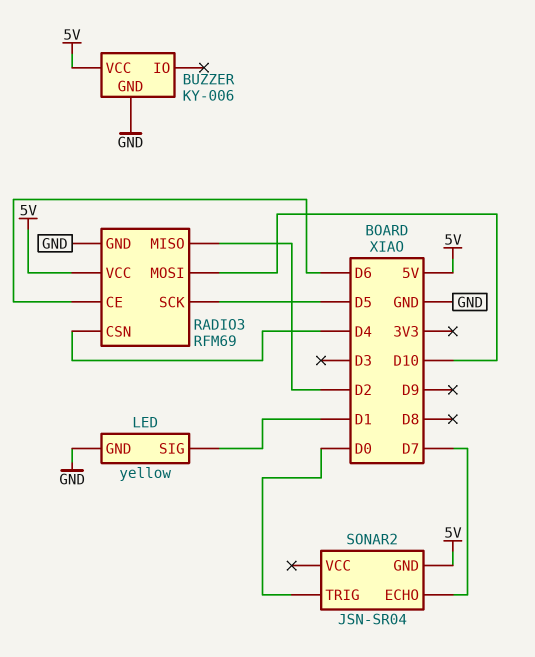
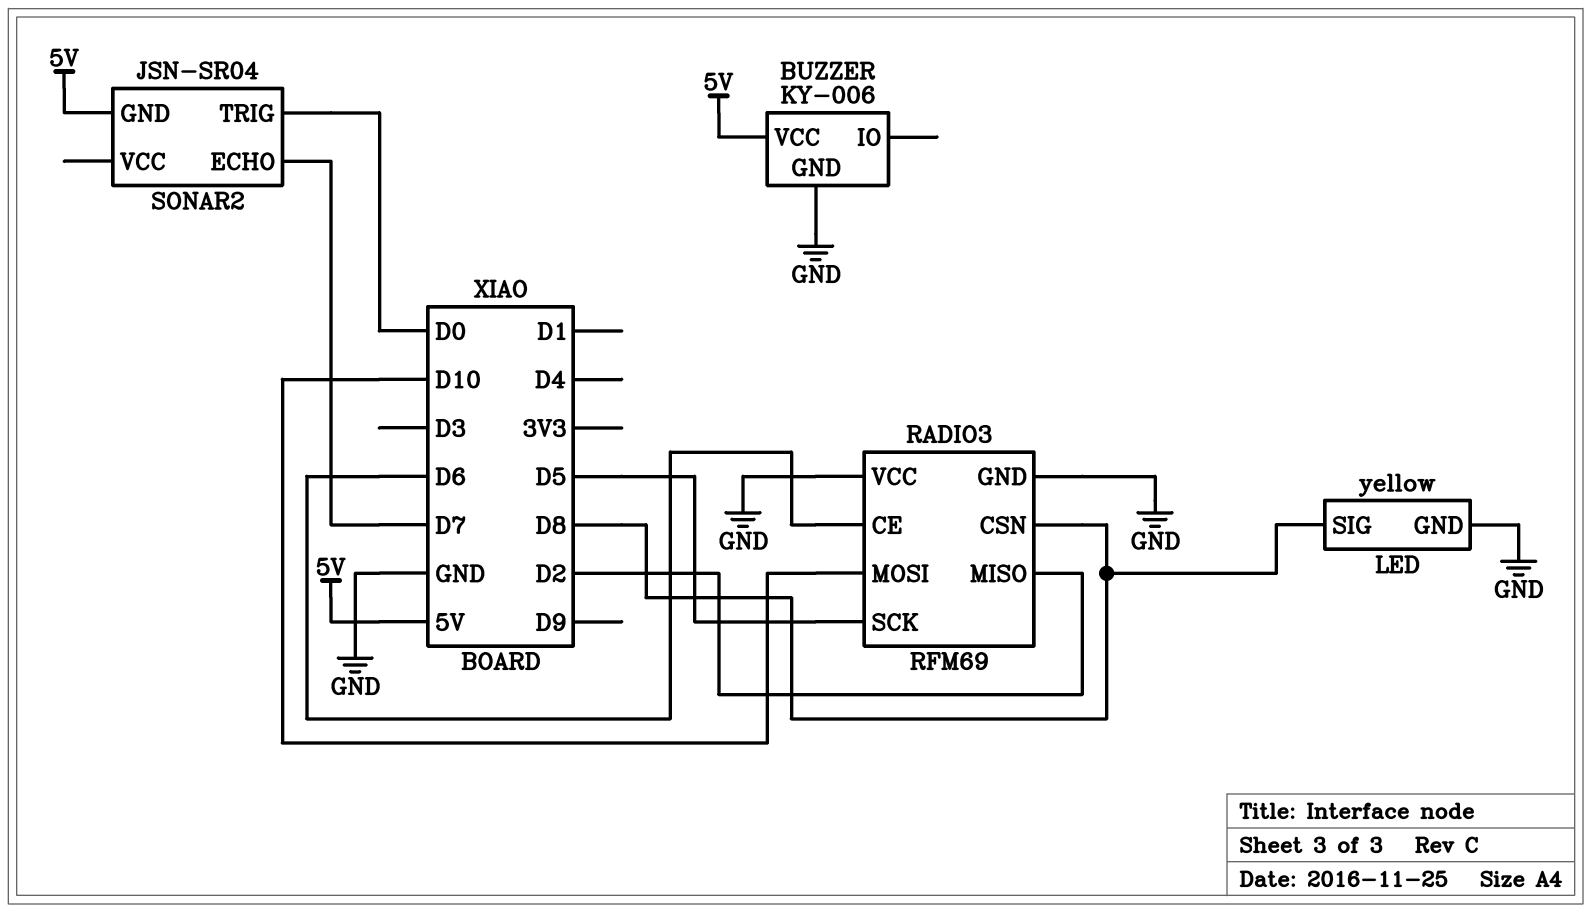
LED pin SIG: D1 -> D8
RADIO3 pin CSN: D4 -> D8
RADIO3 pin VCC: 5V -> GND

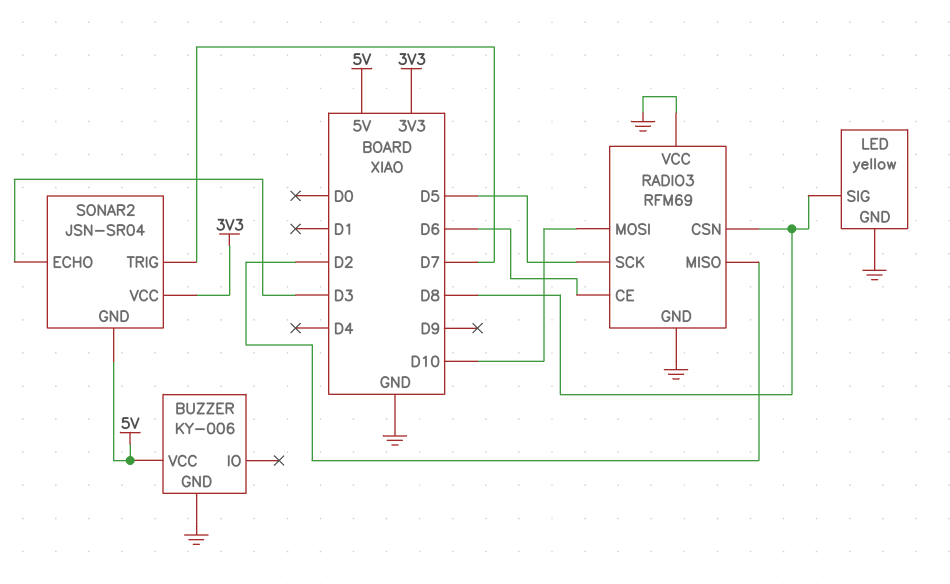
SONAR2 pin ECHO: D7 -> D3
SONAR2 pin TRIG: D0 -> D7
SONAR2 pin VCC: none -> 3V3

